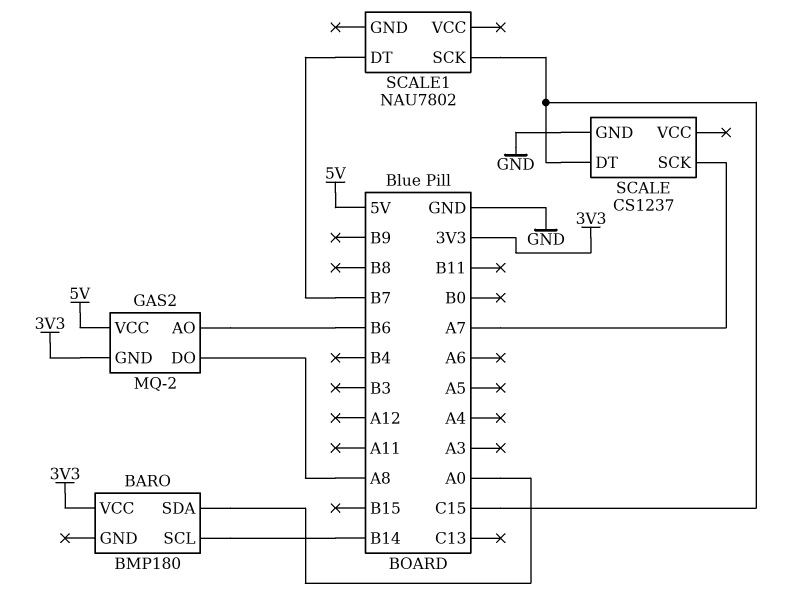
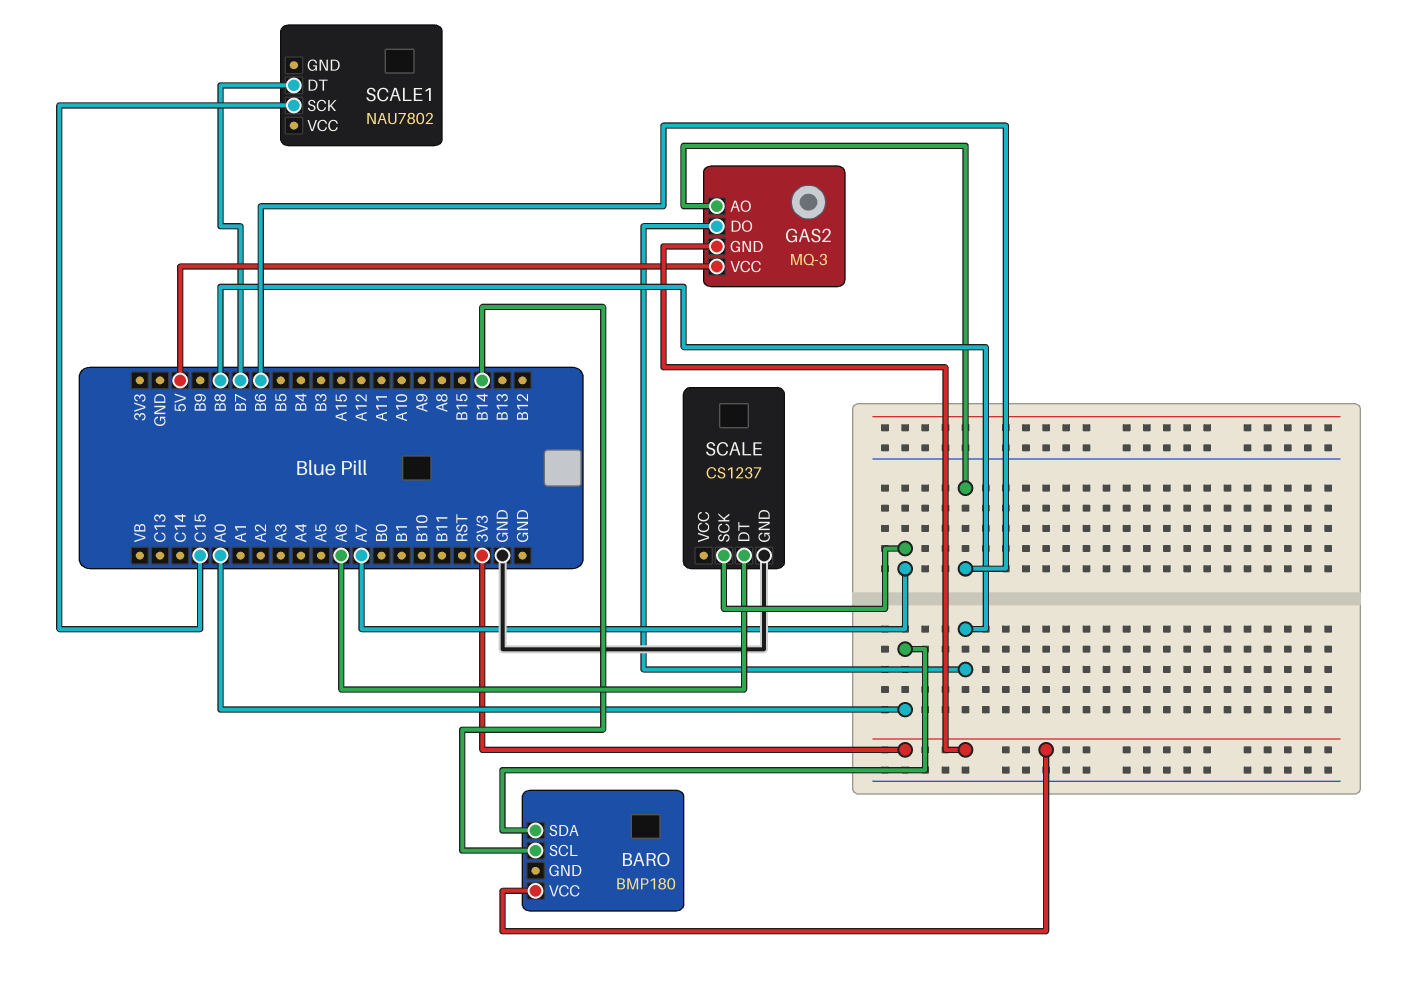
GAS2: MQ-2 -> MQ-3
GAS2 pin DO: A8 -> B8
SCALE pin DT: C15 -> A6

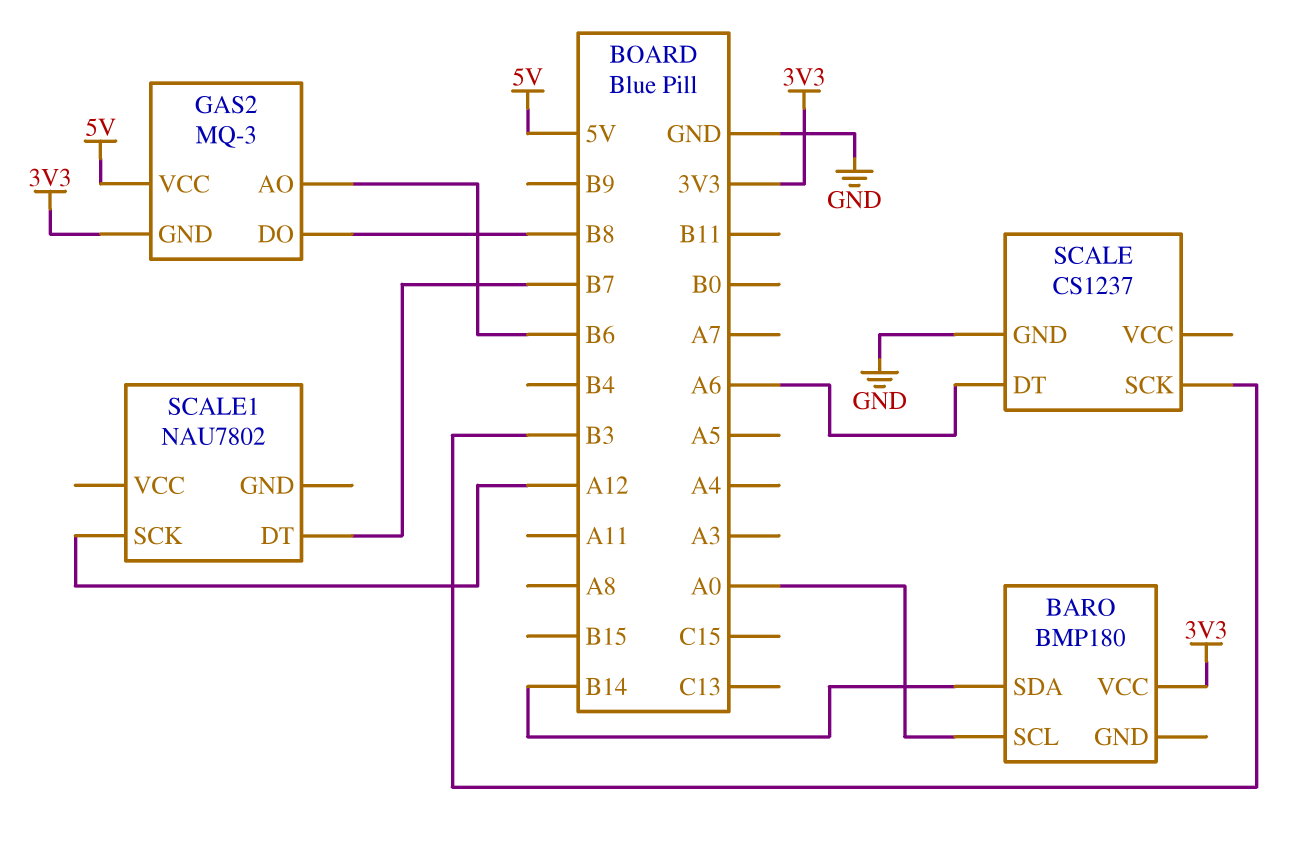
BARO pin SCL: B14 -> A0
BARO pin SDA: A0 -> B14
SCALE pin SCK: A7 -> B3
SCALE1 pin SCK: C15 -> A12

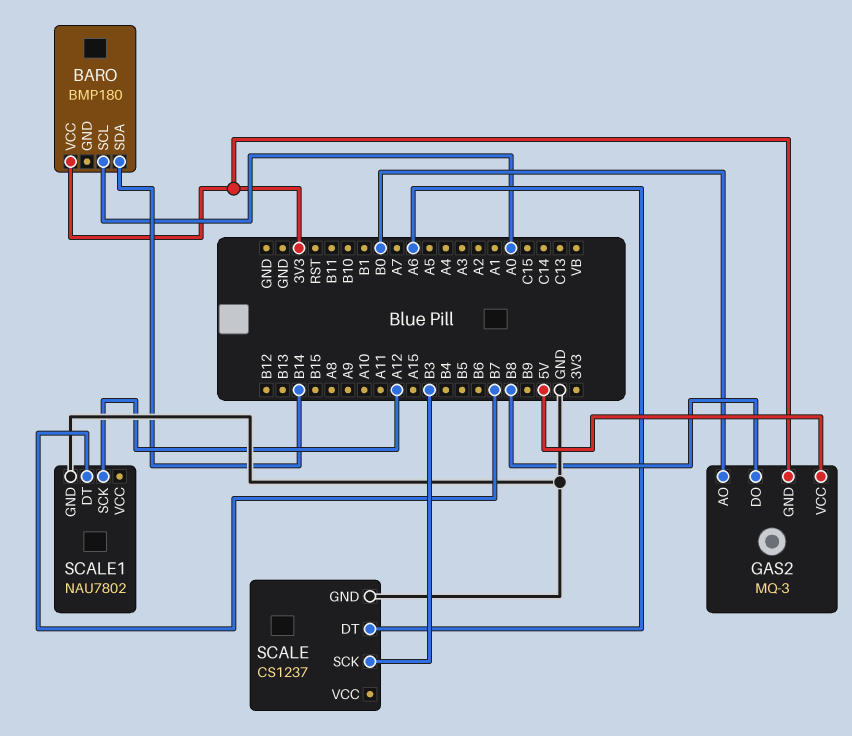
GAS2 pin AO: B6 -> B0
SCALE1 pin GND: none -> GND

